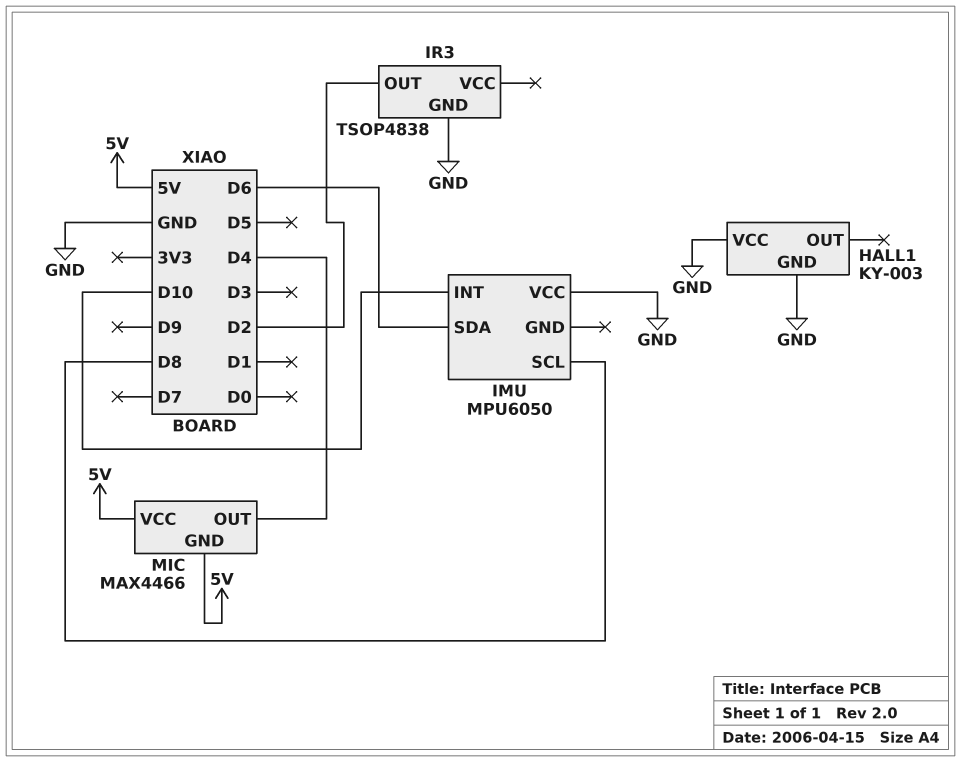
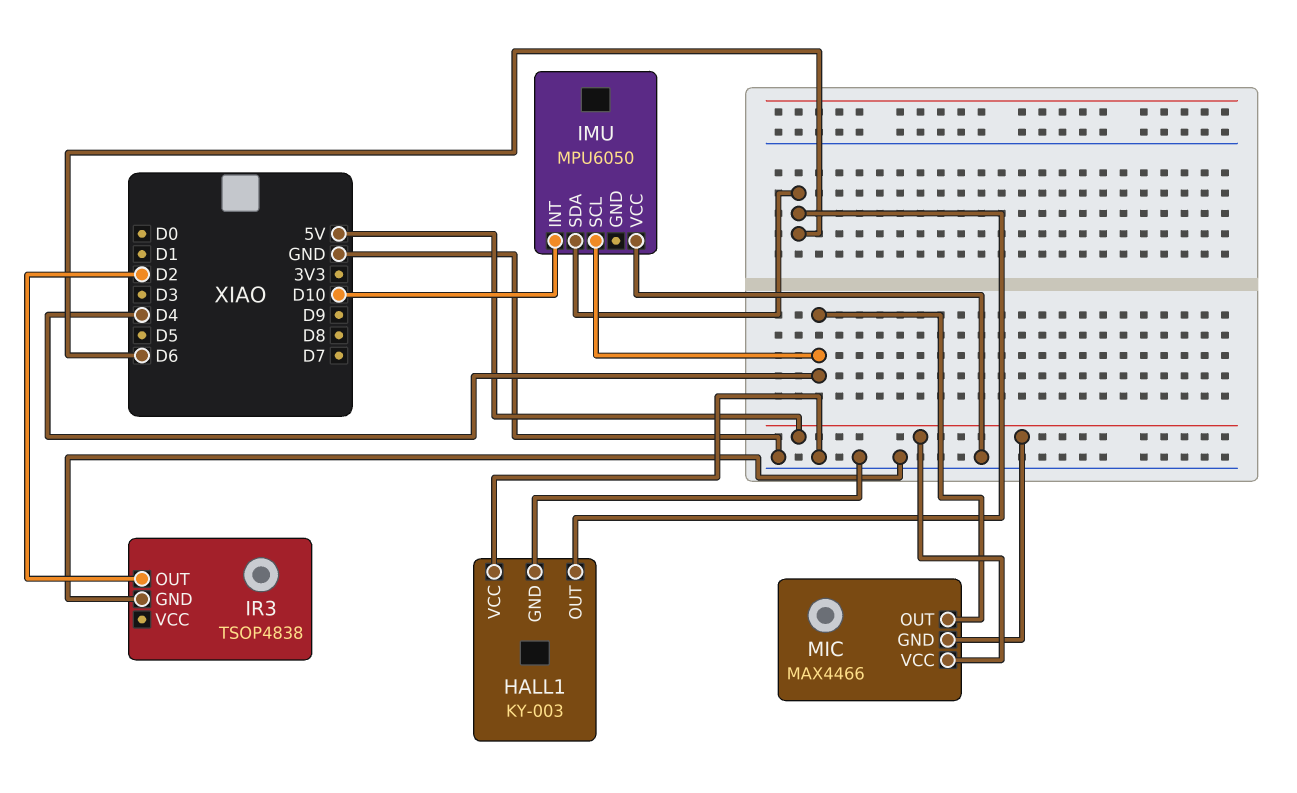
HALL1 pin OUT: none -> D6
IMU pin SCL: D8 -> D4

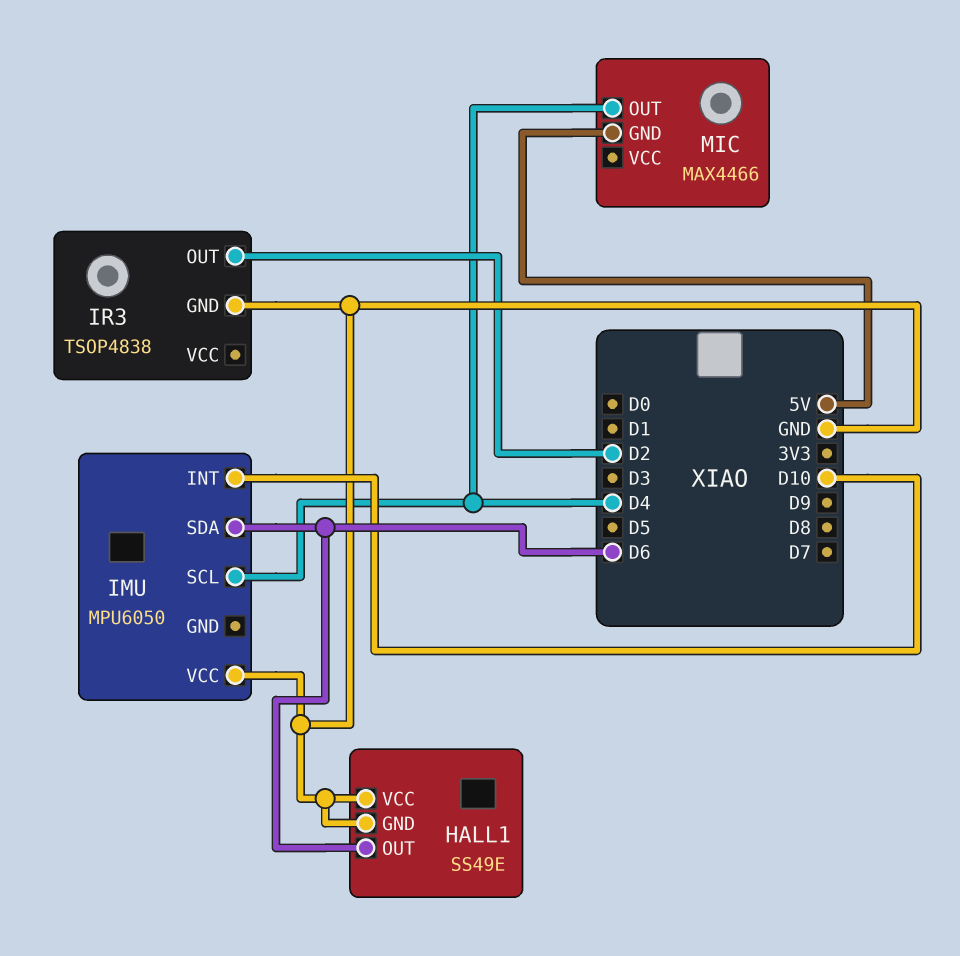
HALL1: KY-003 -> SS49E
MIC pin VCC: 5V -> none

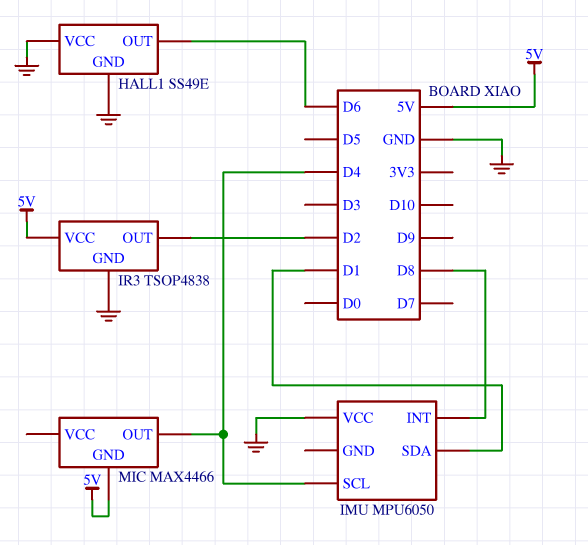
IMU pin INT: D10 -> D8
IMU pin SDA: D6 -> D1
IR3 pin VCC: none -> 5V

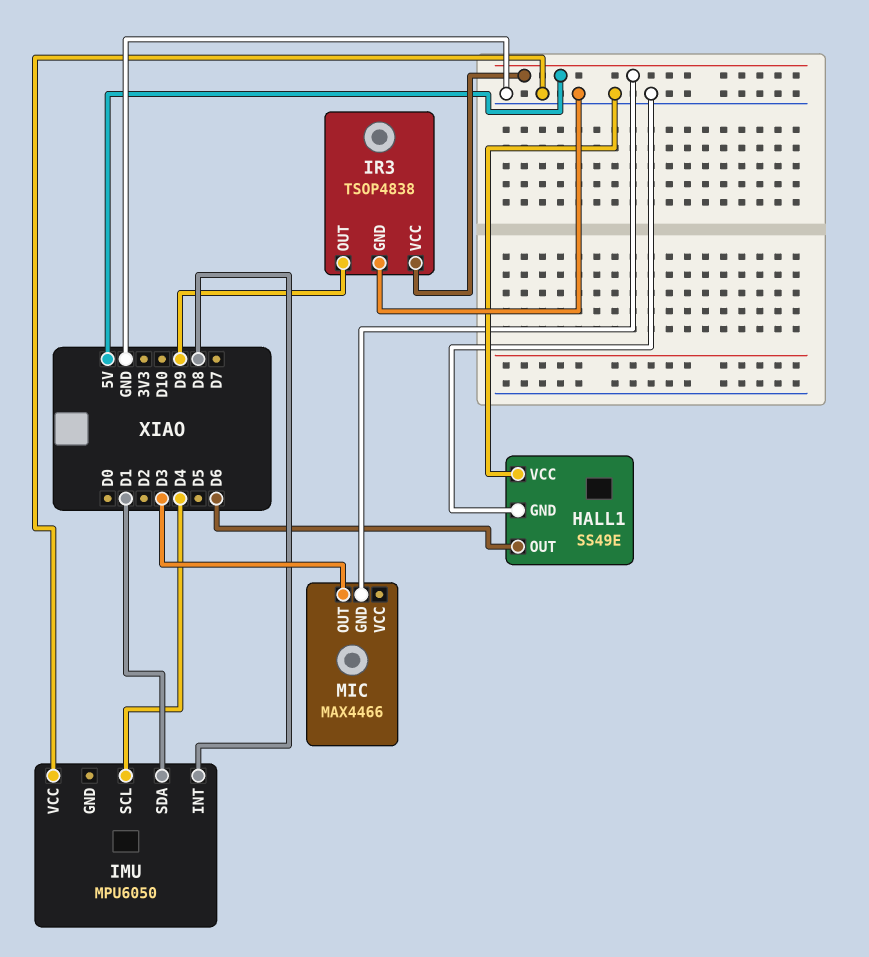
IR3 pin OUT: D2 -> D9
MIC pin OUT: D4 -> D3

